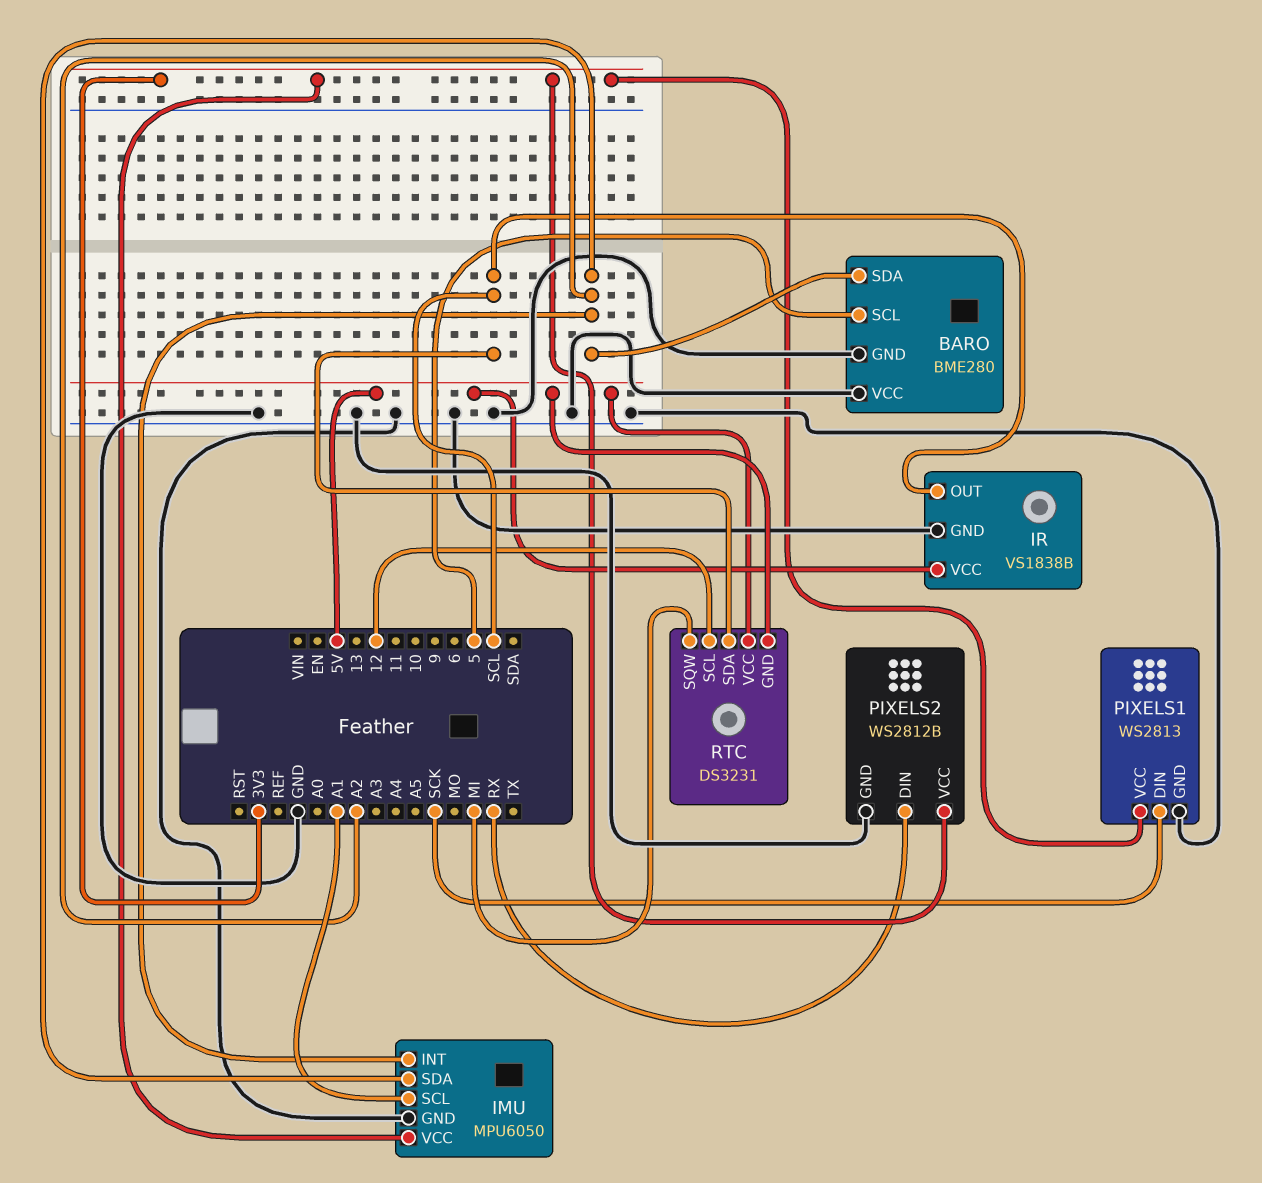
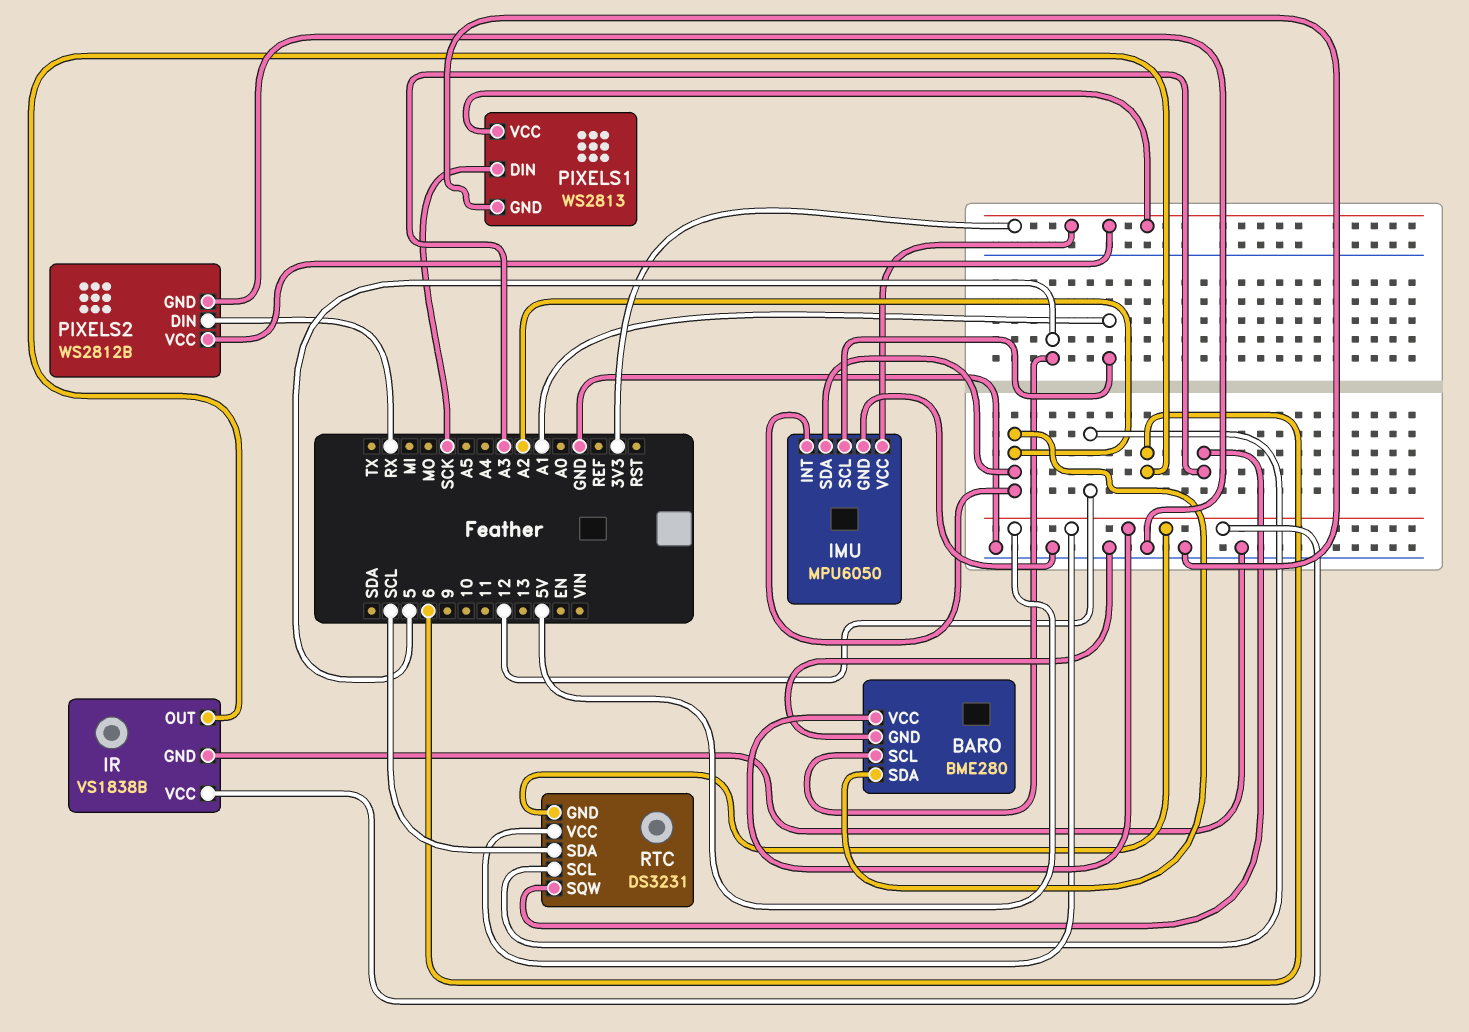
BARO pin VCC: GND -> 5V
IR pin OUT: SCL -> 6
RTC pin SQW: MI -> A3

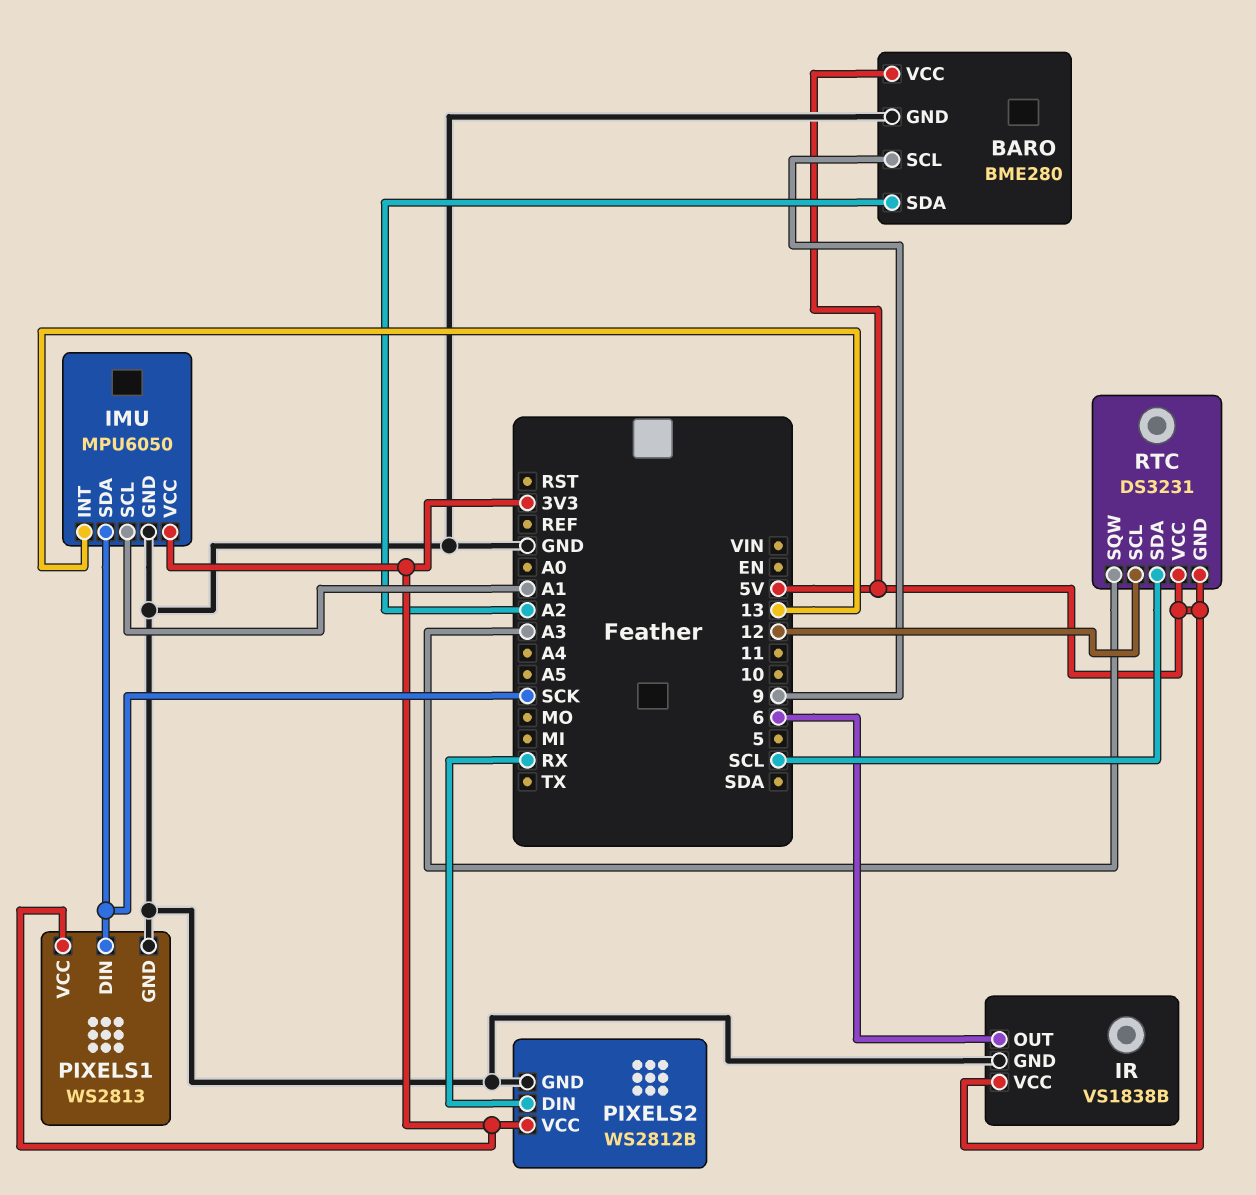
BARO pin SCL: 5 -> 9
IMU pin INT: A2 -> 13
IMU pin SDA: A2 -> SCK

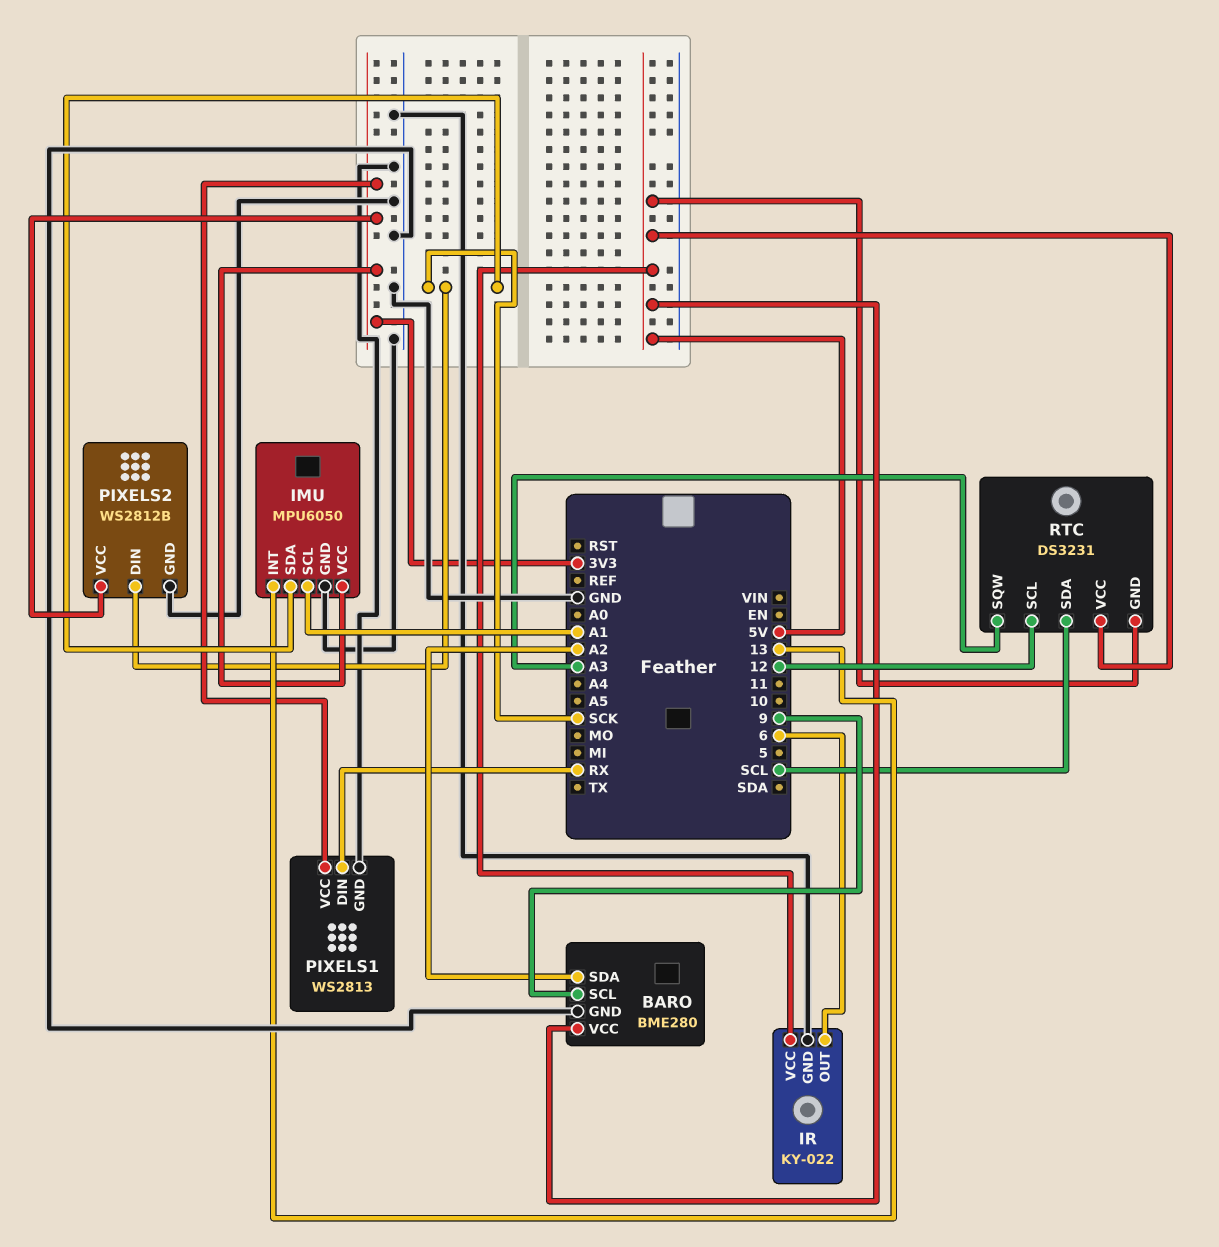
IR: VS1838B -> KY-022
PIXELS1 pin DIN: SCK -> RX
PIXELS2 pin DIN: RX -> SCK

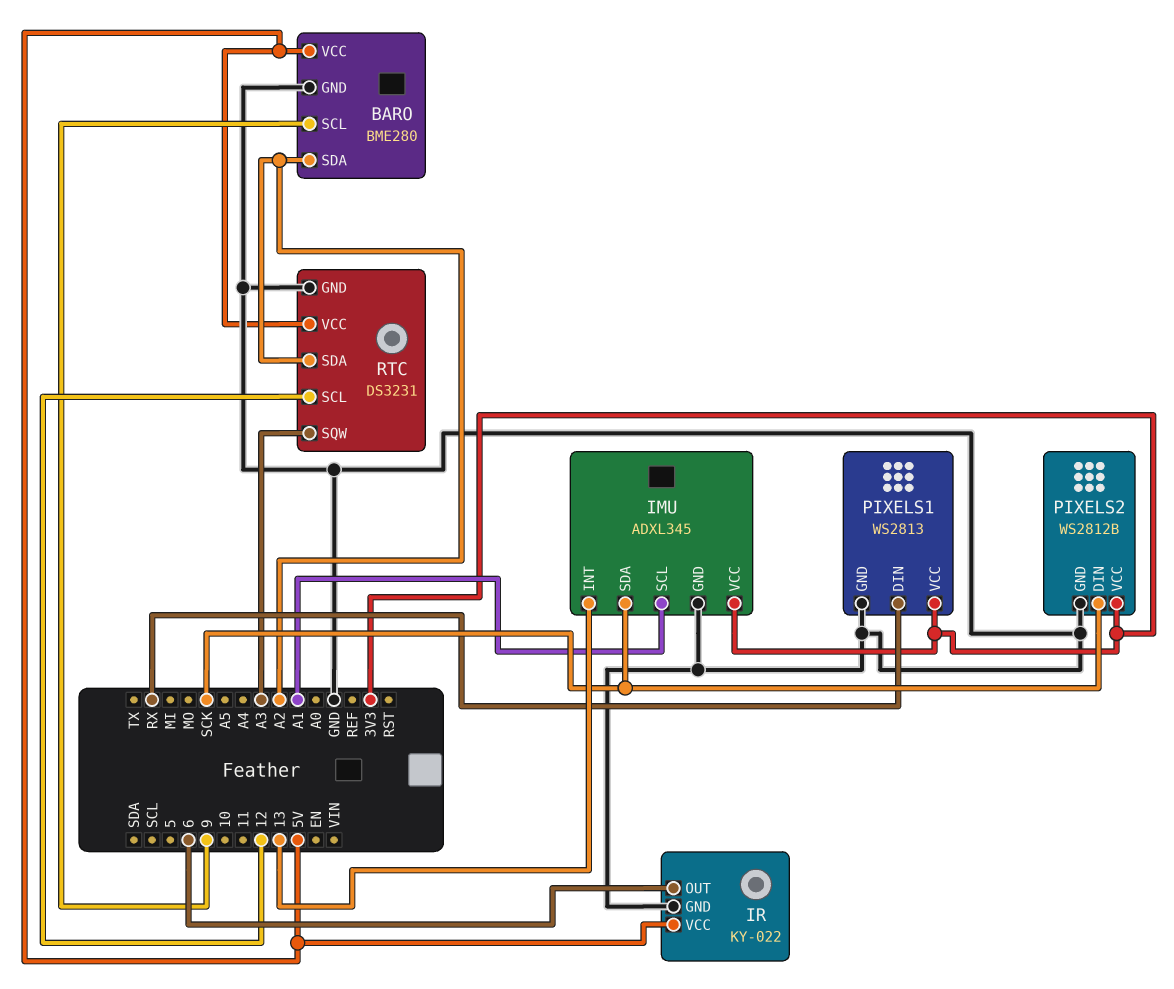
IMU: MPU6050 -> ADXL345
RTC pin GND: 5V -> GND
RTC pin SDA: SCL -> A2

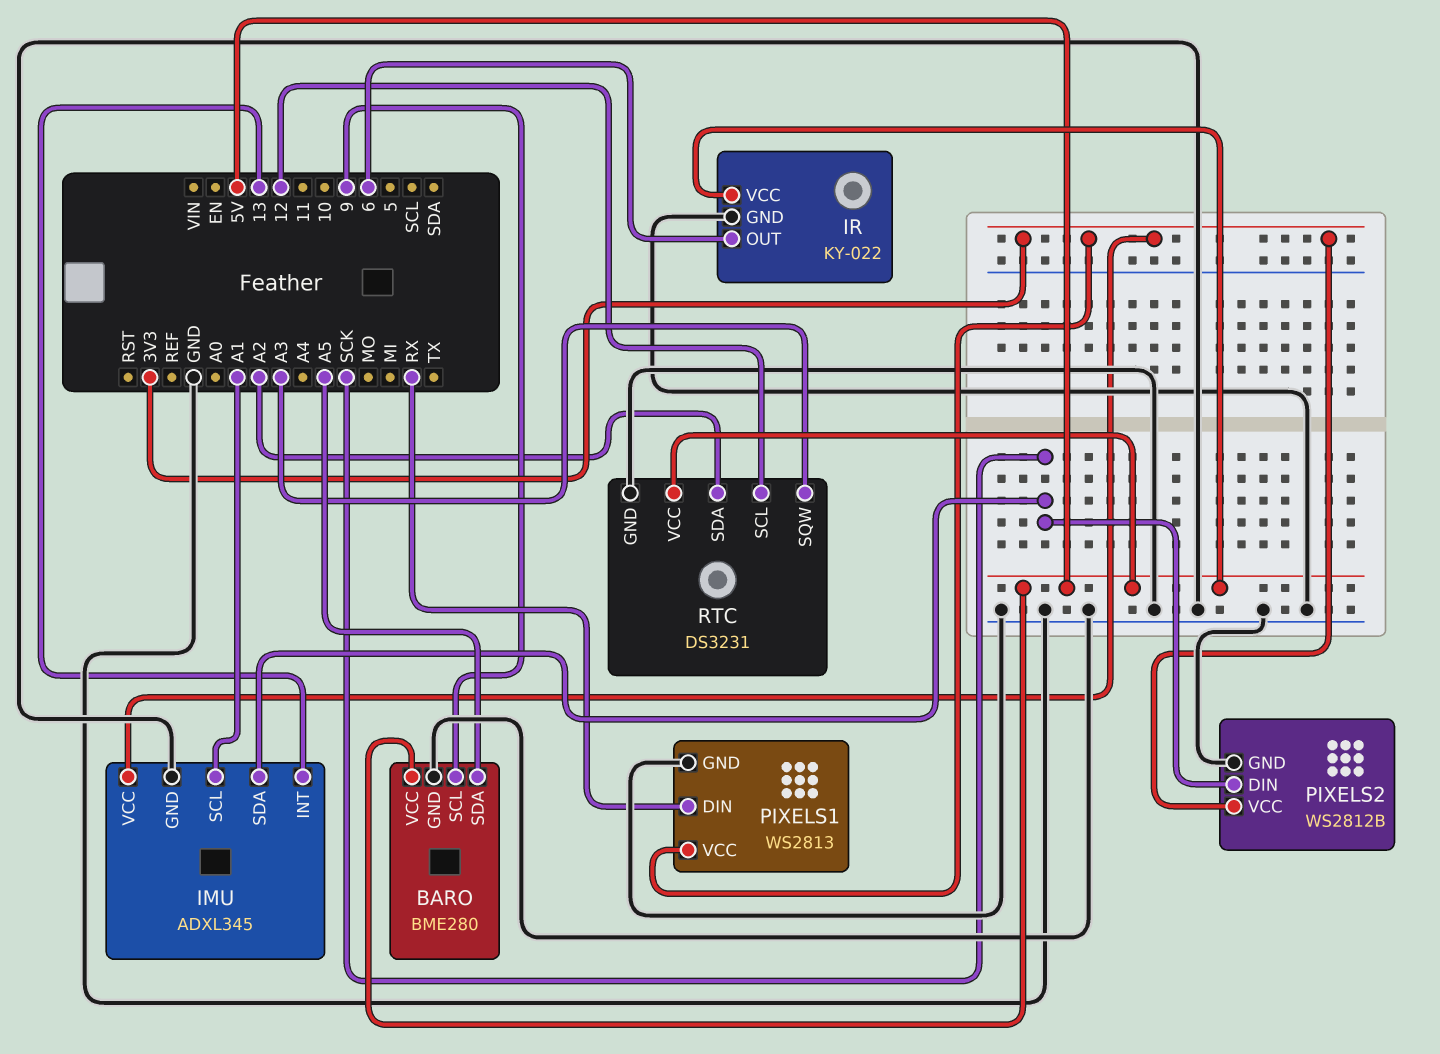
BARO pin SDA: A2 -> A5

